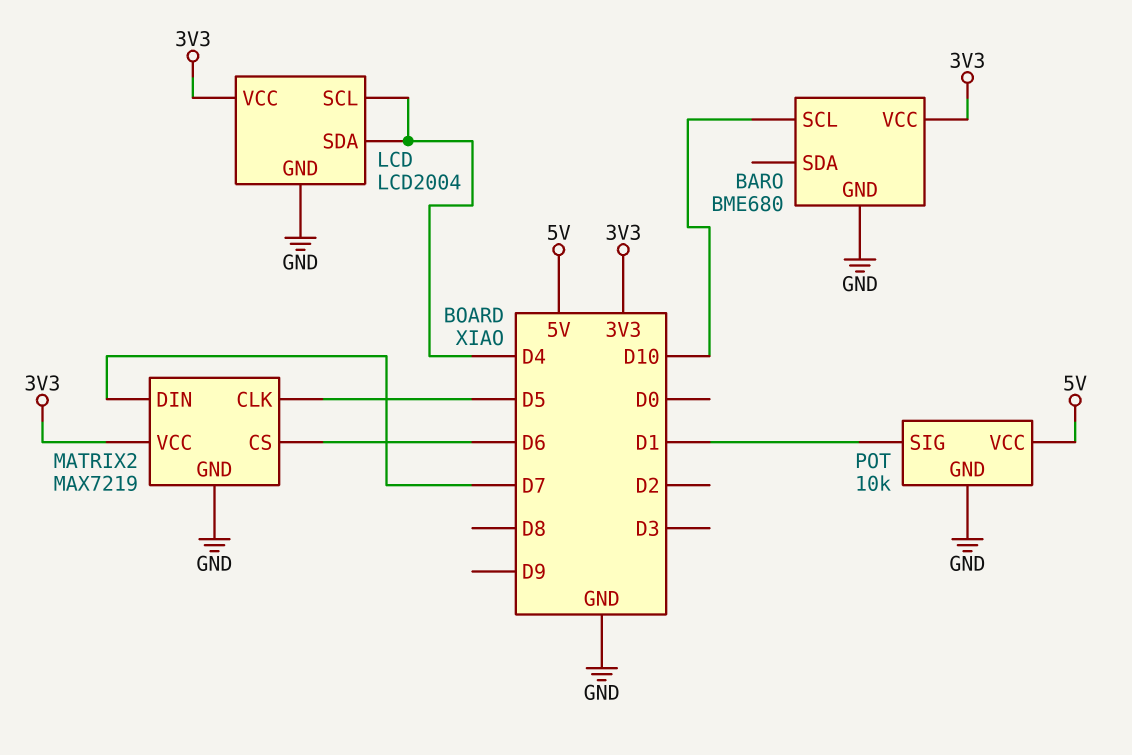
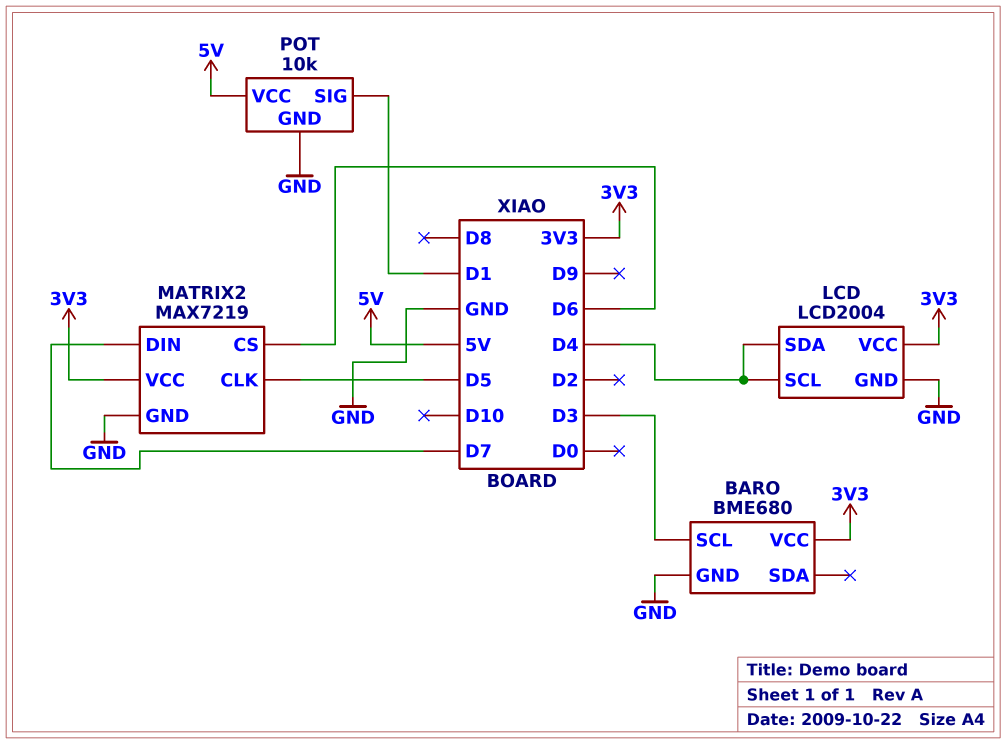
BARO pin SCL: D10 -> D3

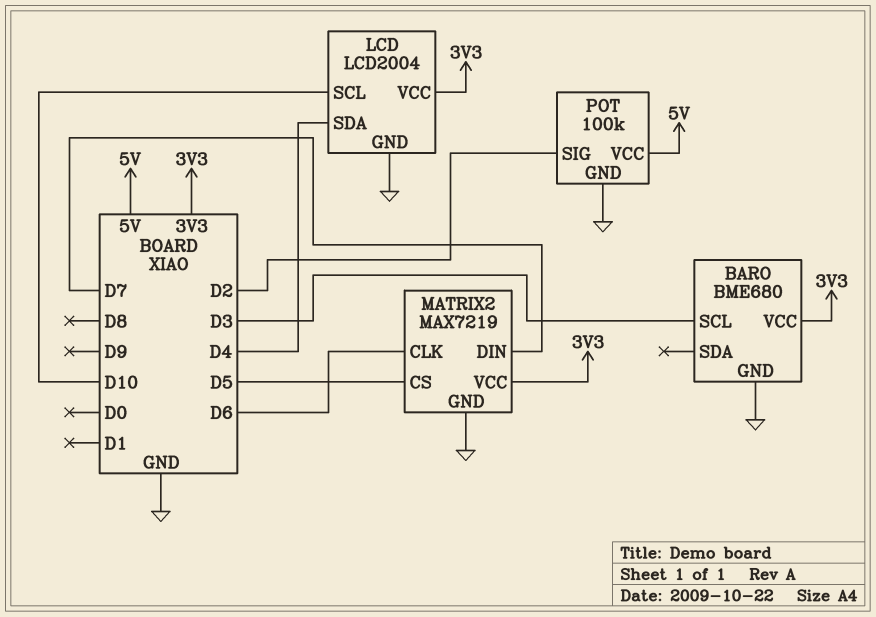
LCD pin SCL: D4 -> D10
MATRIX2 pin CLK: D5 -> D6
MATRIX2 pin CS: D6 -> D5
POT: 10k -> 100k
POT pin SIG: D1 -> D2

